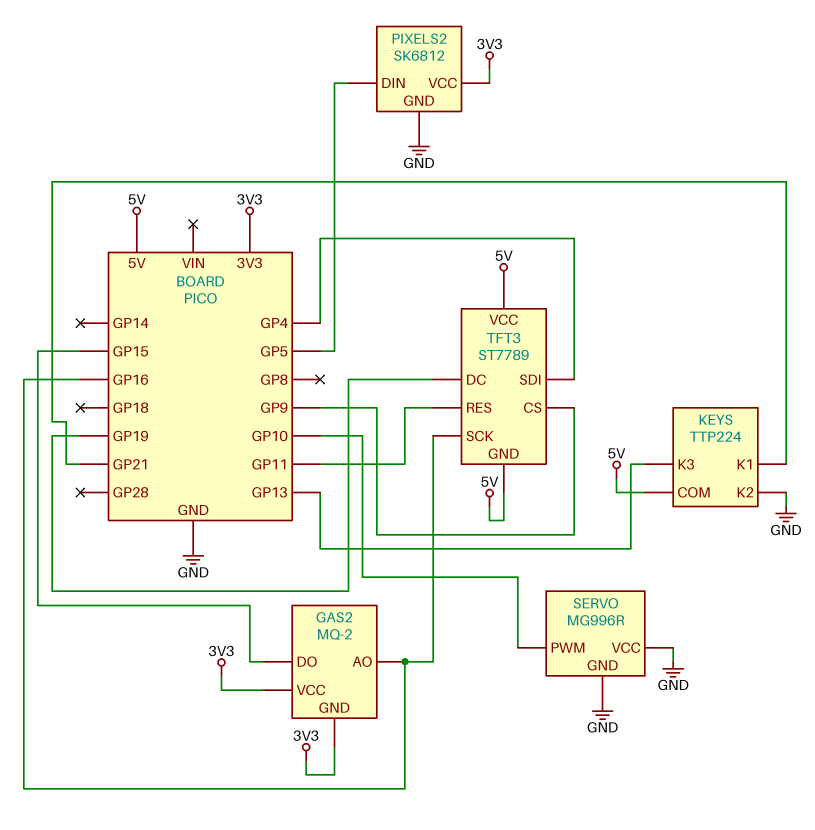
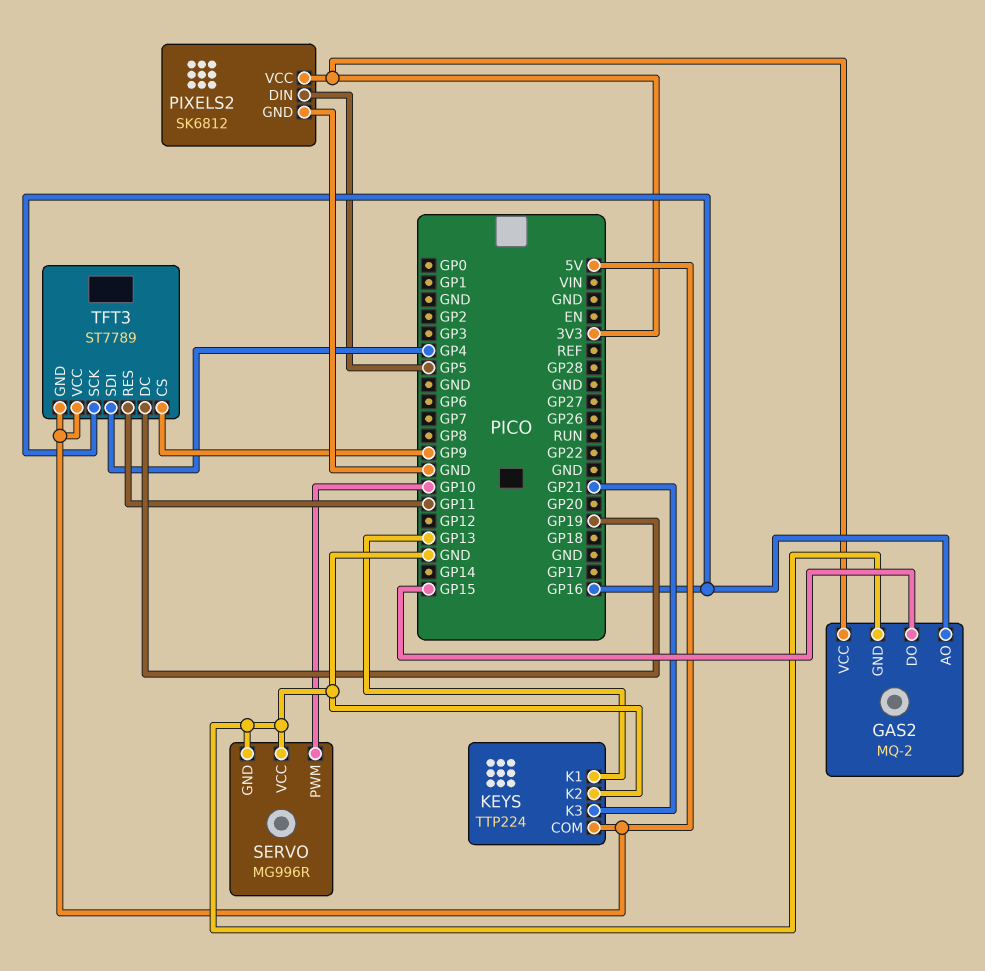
GAS2 pin GND: 3V3 -> GND
KEYS pin K1: GP21 -> GP13
KEYS pin K3: GP13 -> GP21

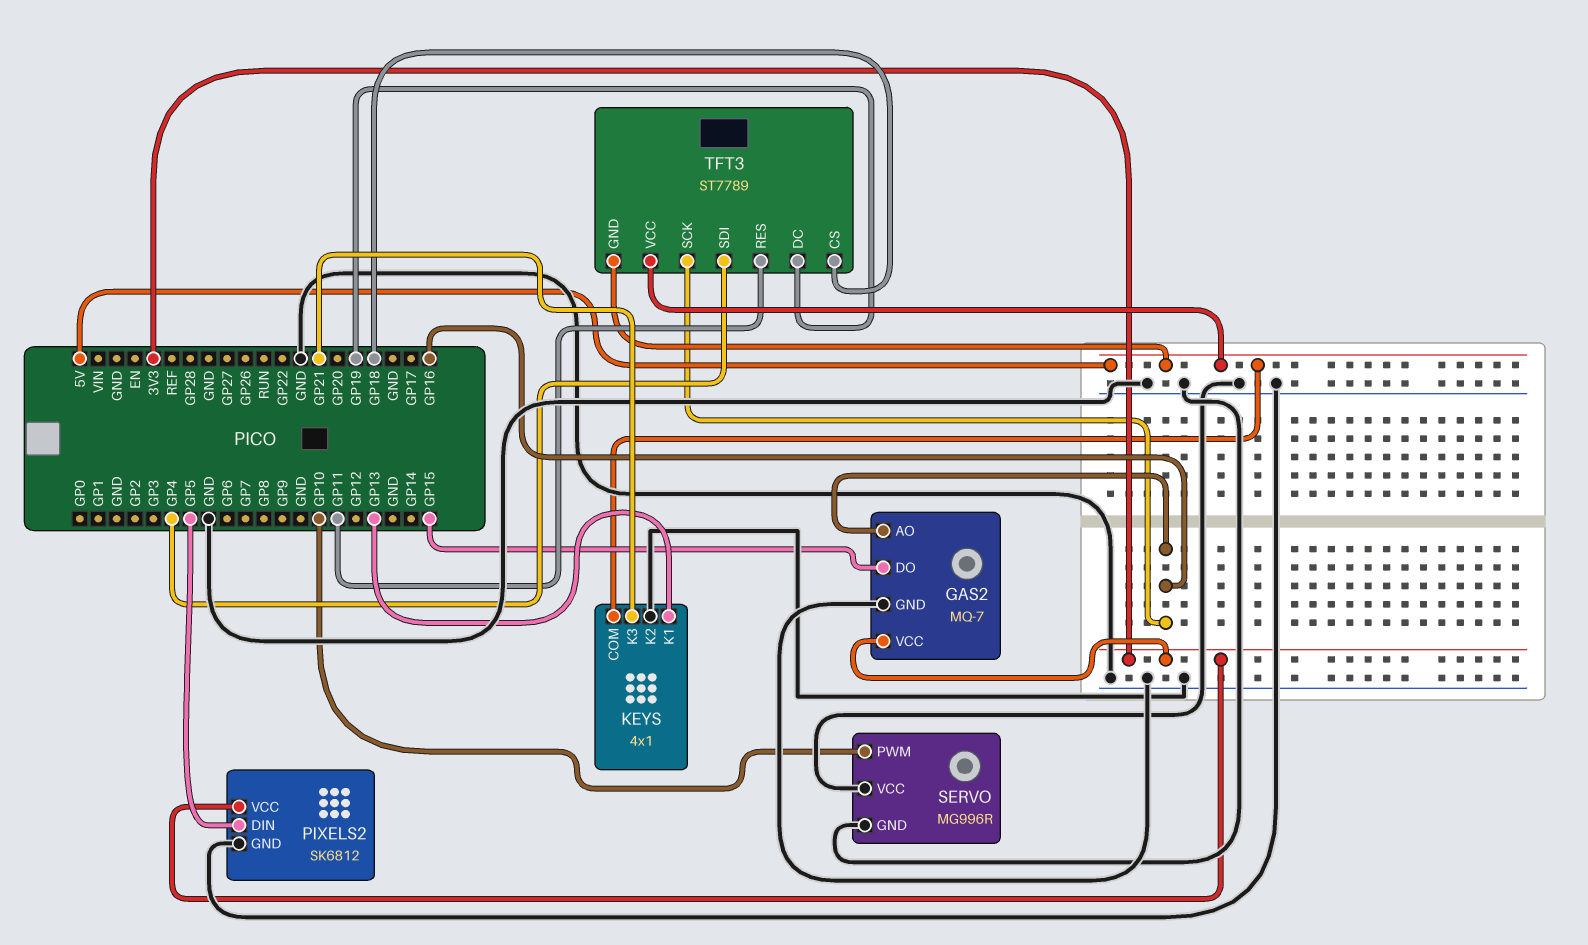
GAS2: MQ-2 -> MQ-7
KEYS: TTP224 -> 4x1
TFT3 pin CS: GP9 -> GP18

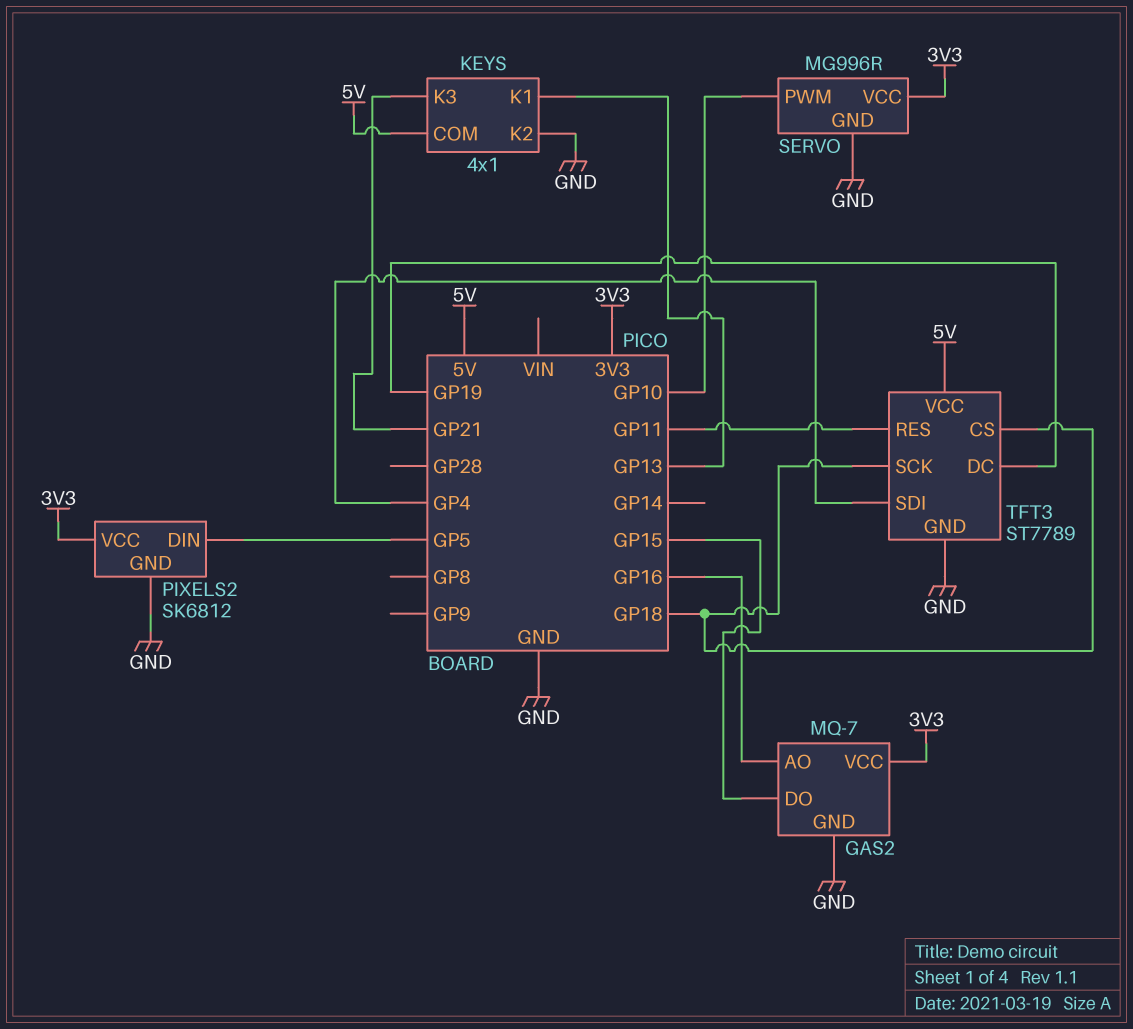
SERVO pin VCC: GND -> 3V3
TFT3 pin GND: 5V -> GND
TFT3 pin SCK: GP16 -> GP18

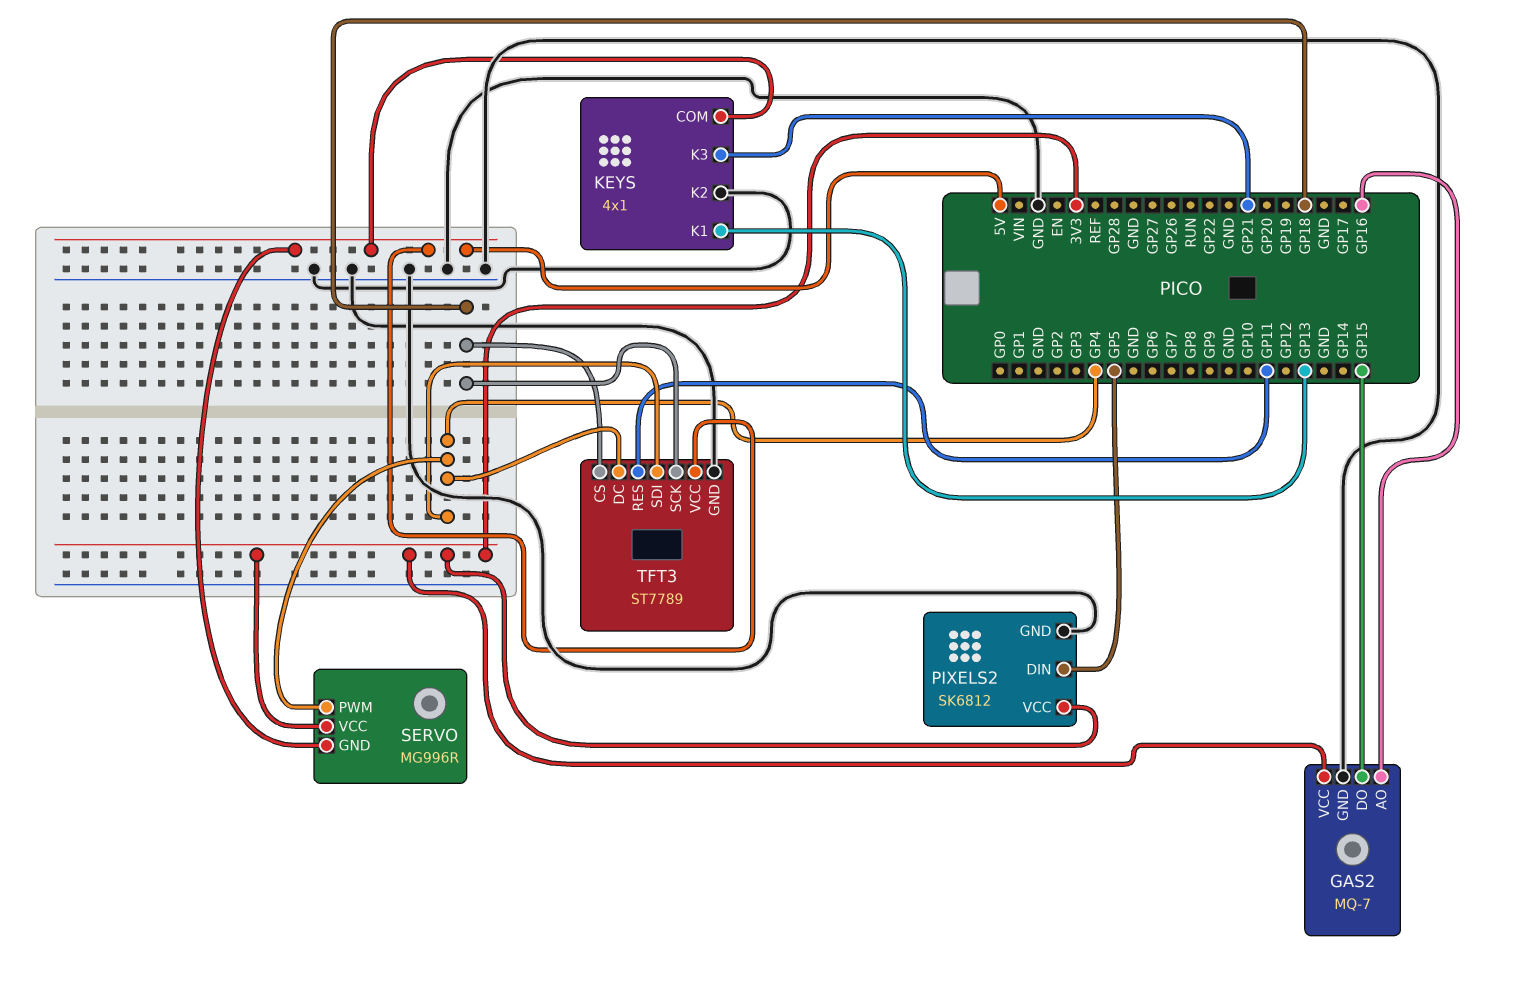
SERVO pin GND: GND -> 5V
SERVO pin PWM: GP10 -> GP4
TFT3 pin DC: GP19 -> GP4

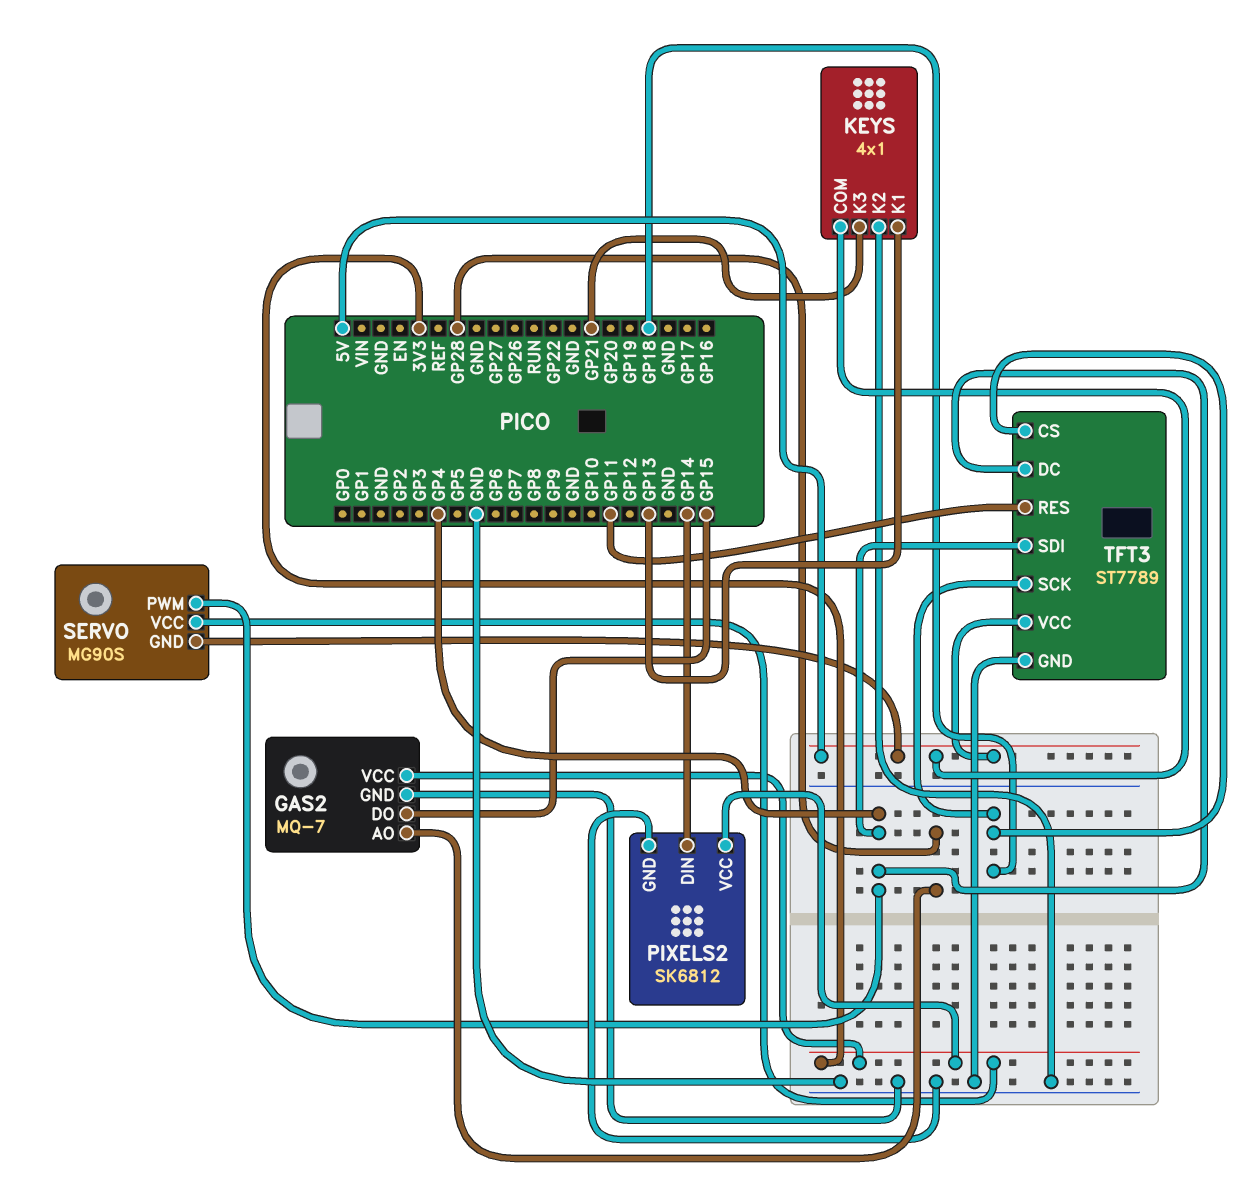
GAS2 pin AO: GP16 -> GP28
PIXELS2 pin DIN: GP5 -> GP14
SERVO: MG996R -> MG90S

